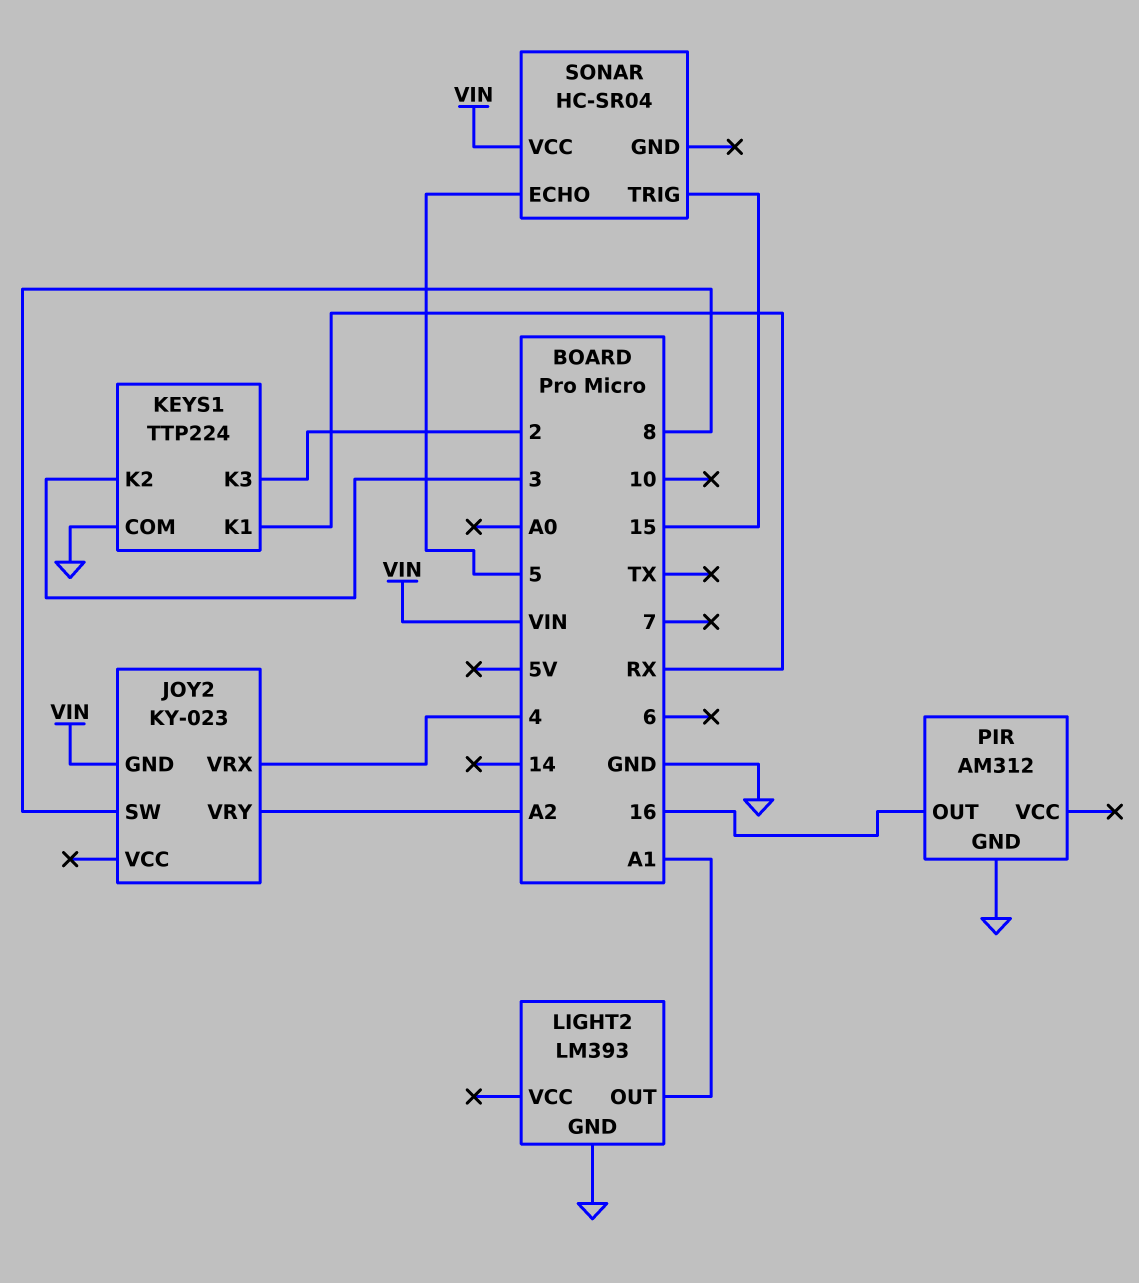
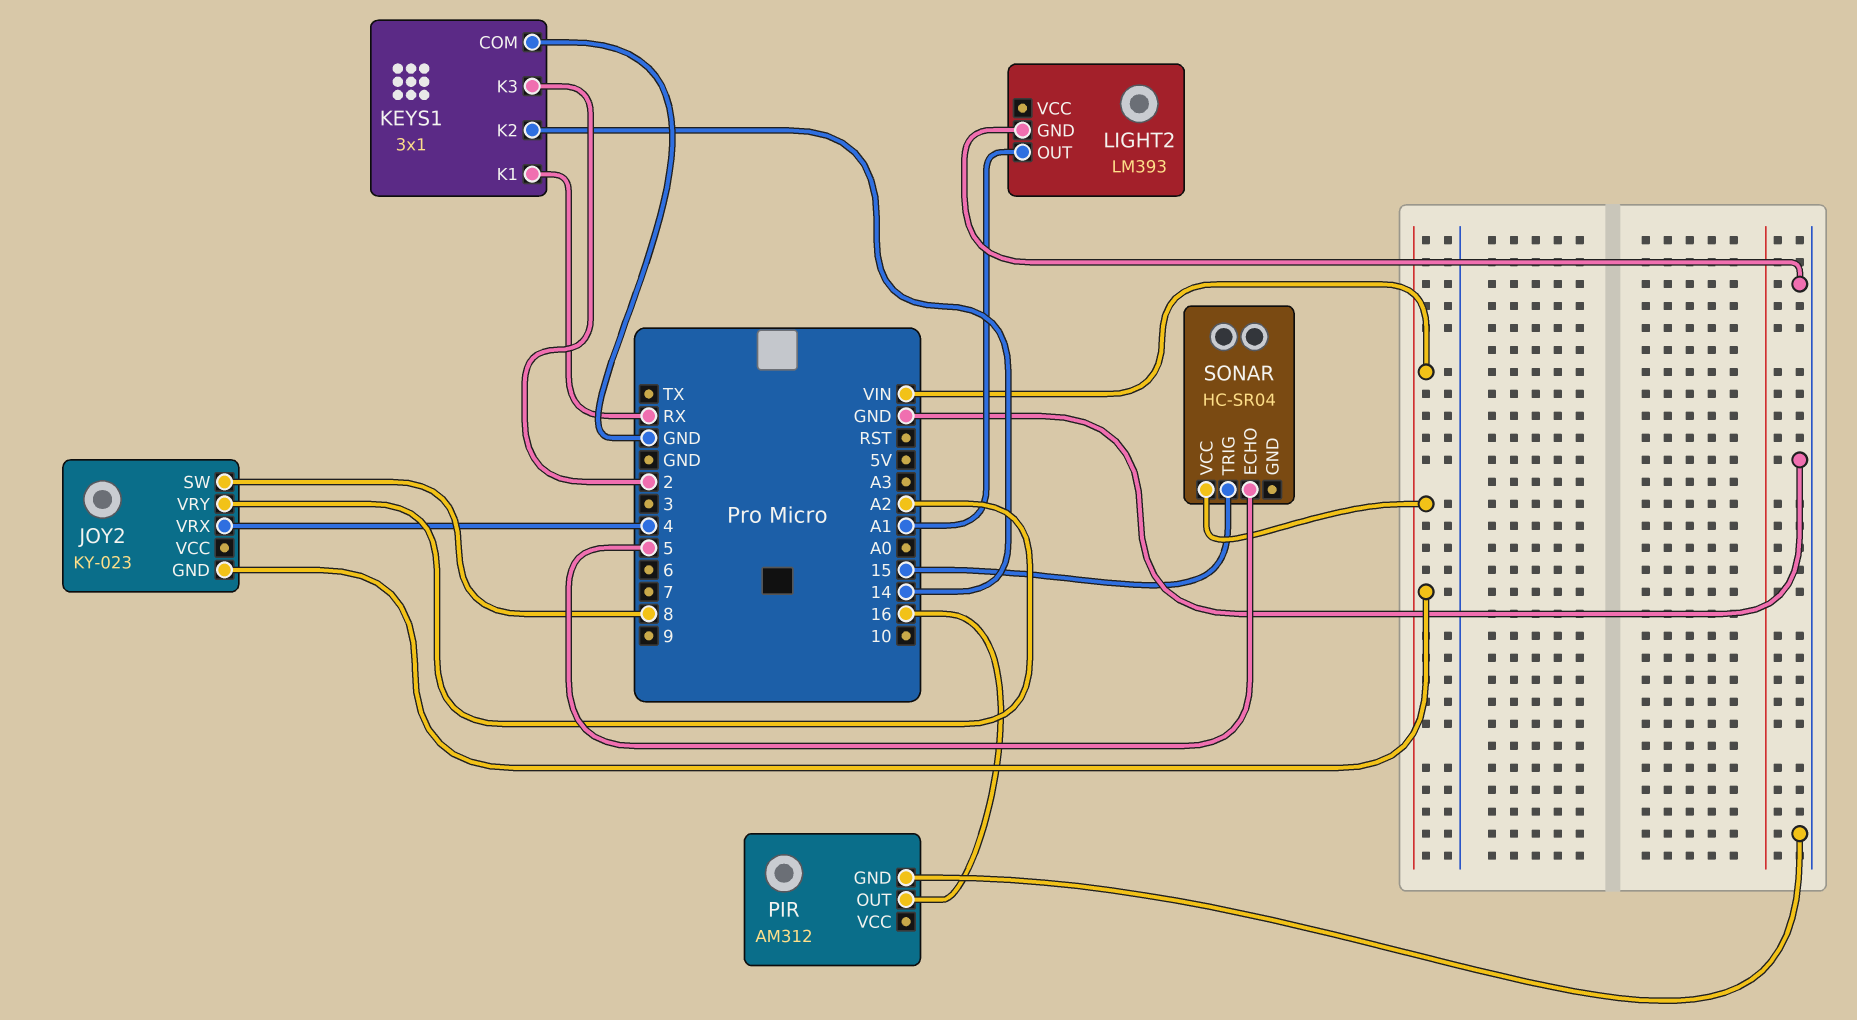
KEYS1: TTP224 -> 3x1
KEYS1 pin K2: 3 -> 14

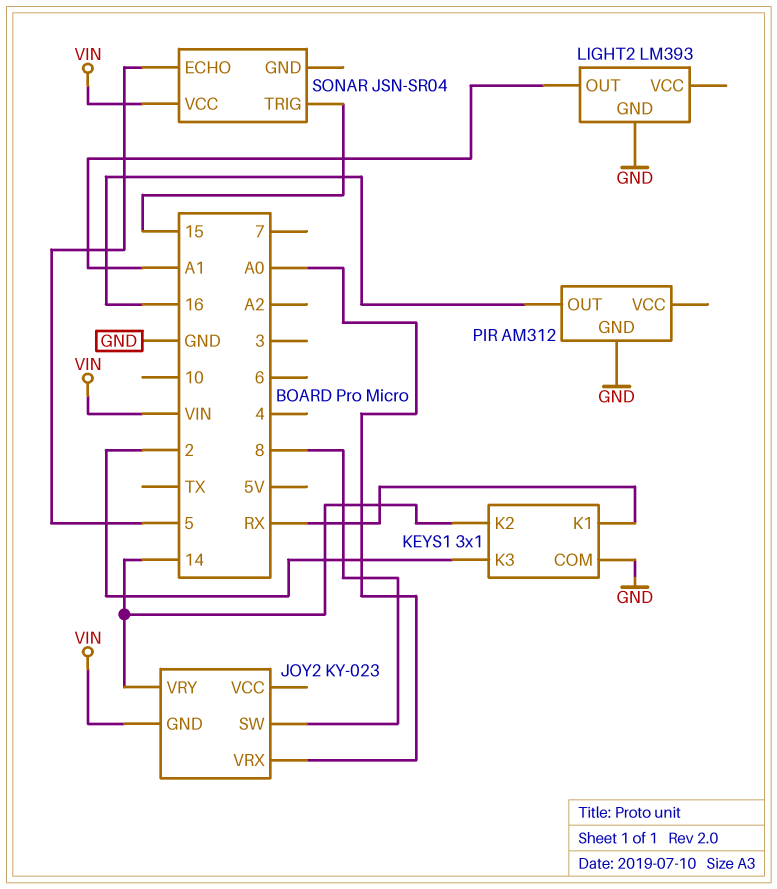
JOY2 pin VRX: 4 -> A0
JOY2 pin VRY: A2 -> 14
SONAR: HC-SR04 -> JSN-SR04

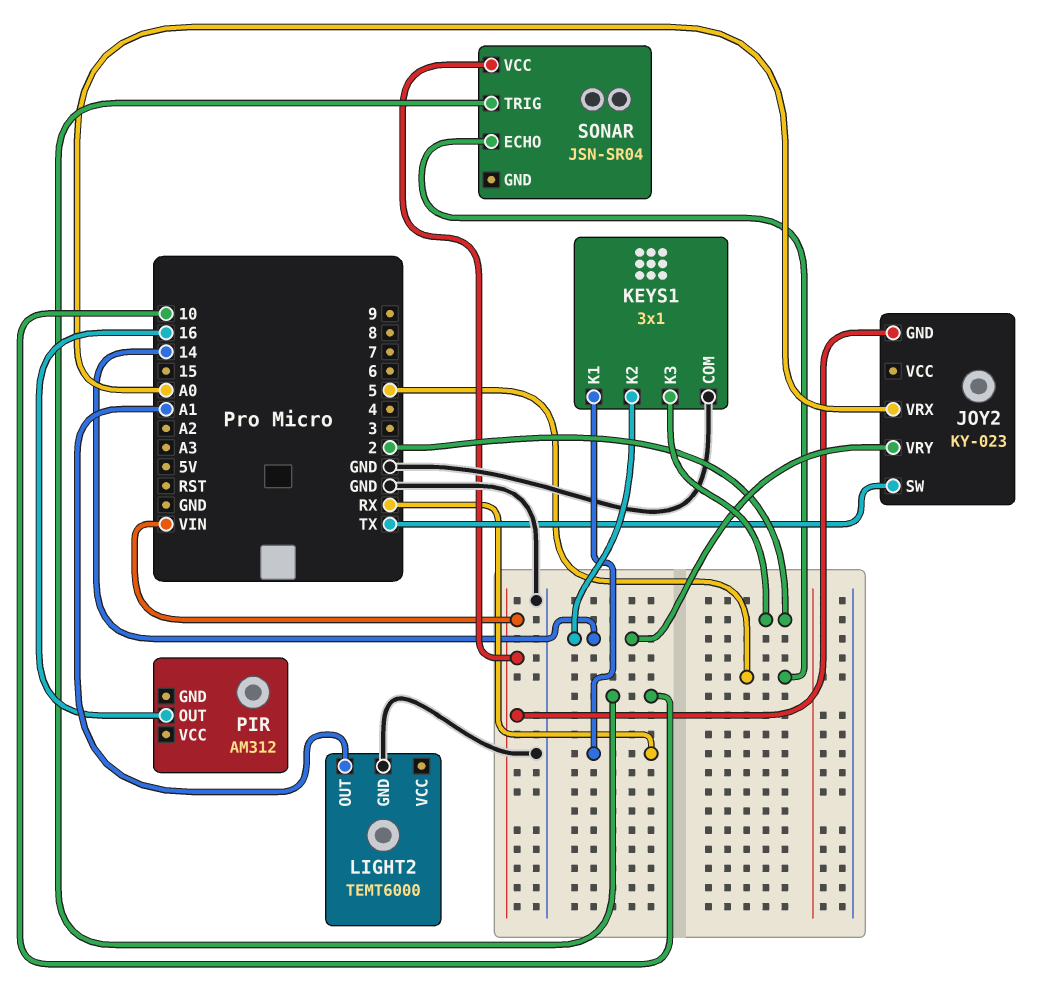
JOY2 pin SW: 8 -> TX
LIGHT2: LM393 -> TEMT6000
PIR pin GND: GND -> none
SONAR pin TRIG: 15 -> 10

